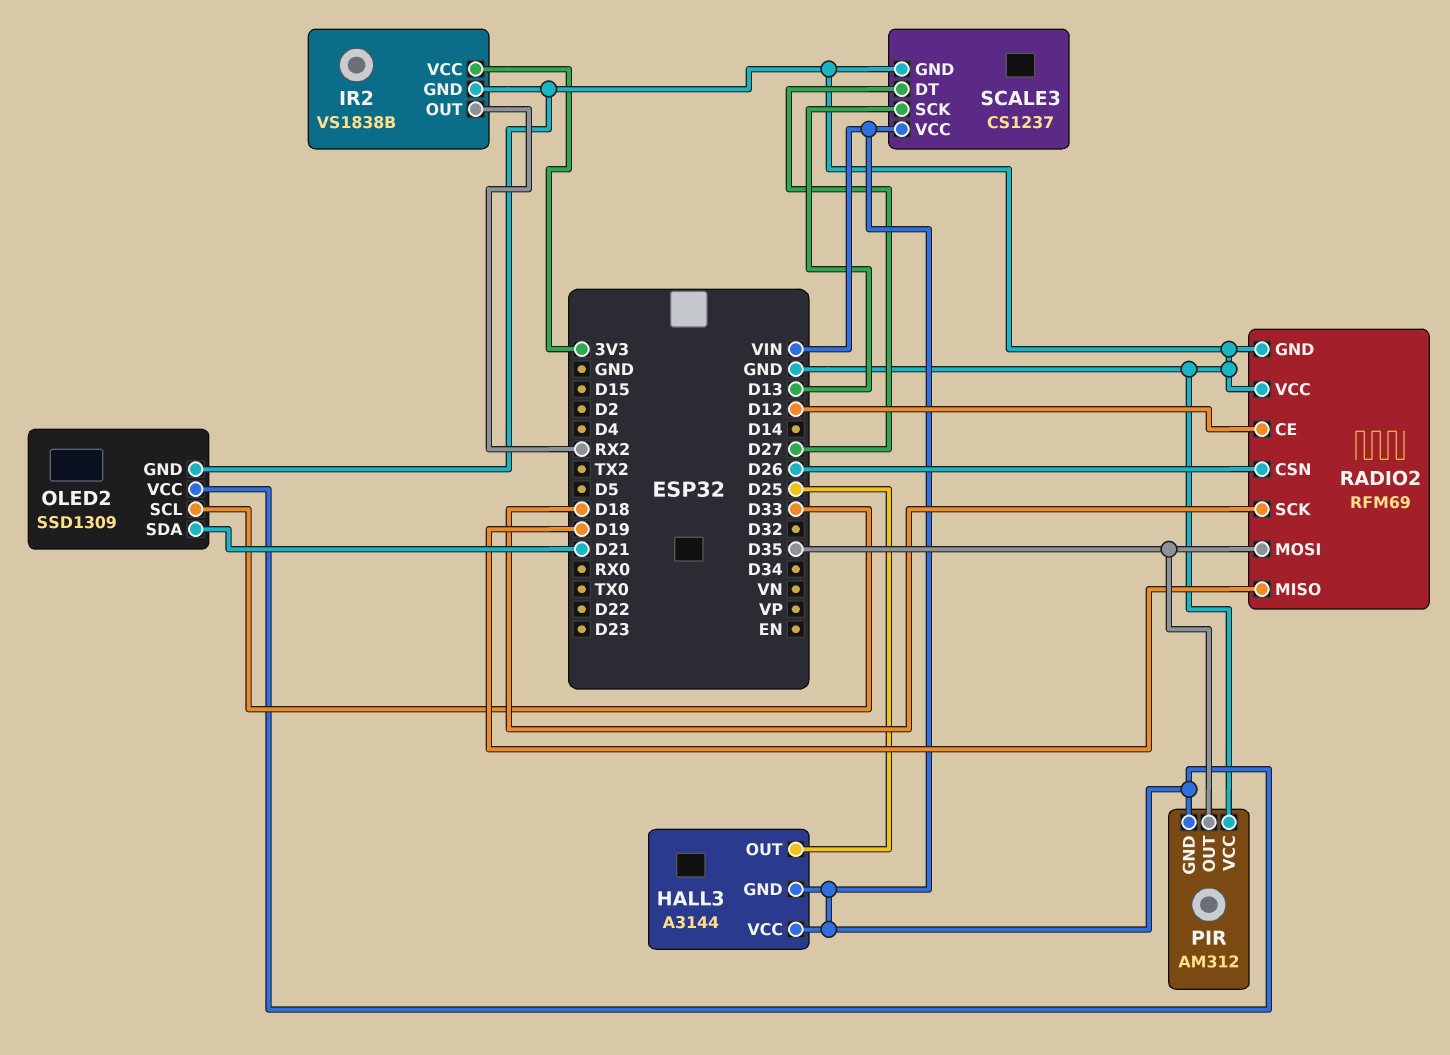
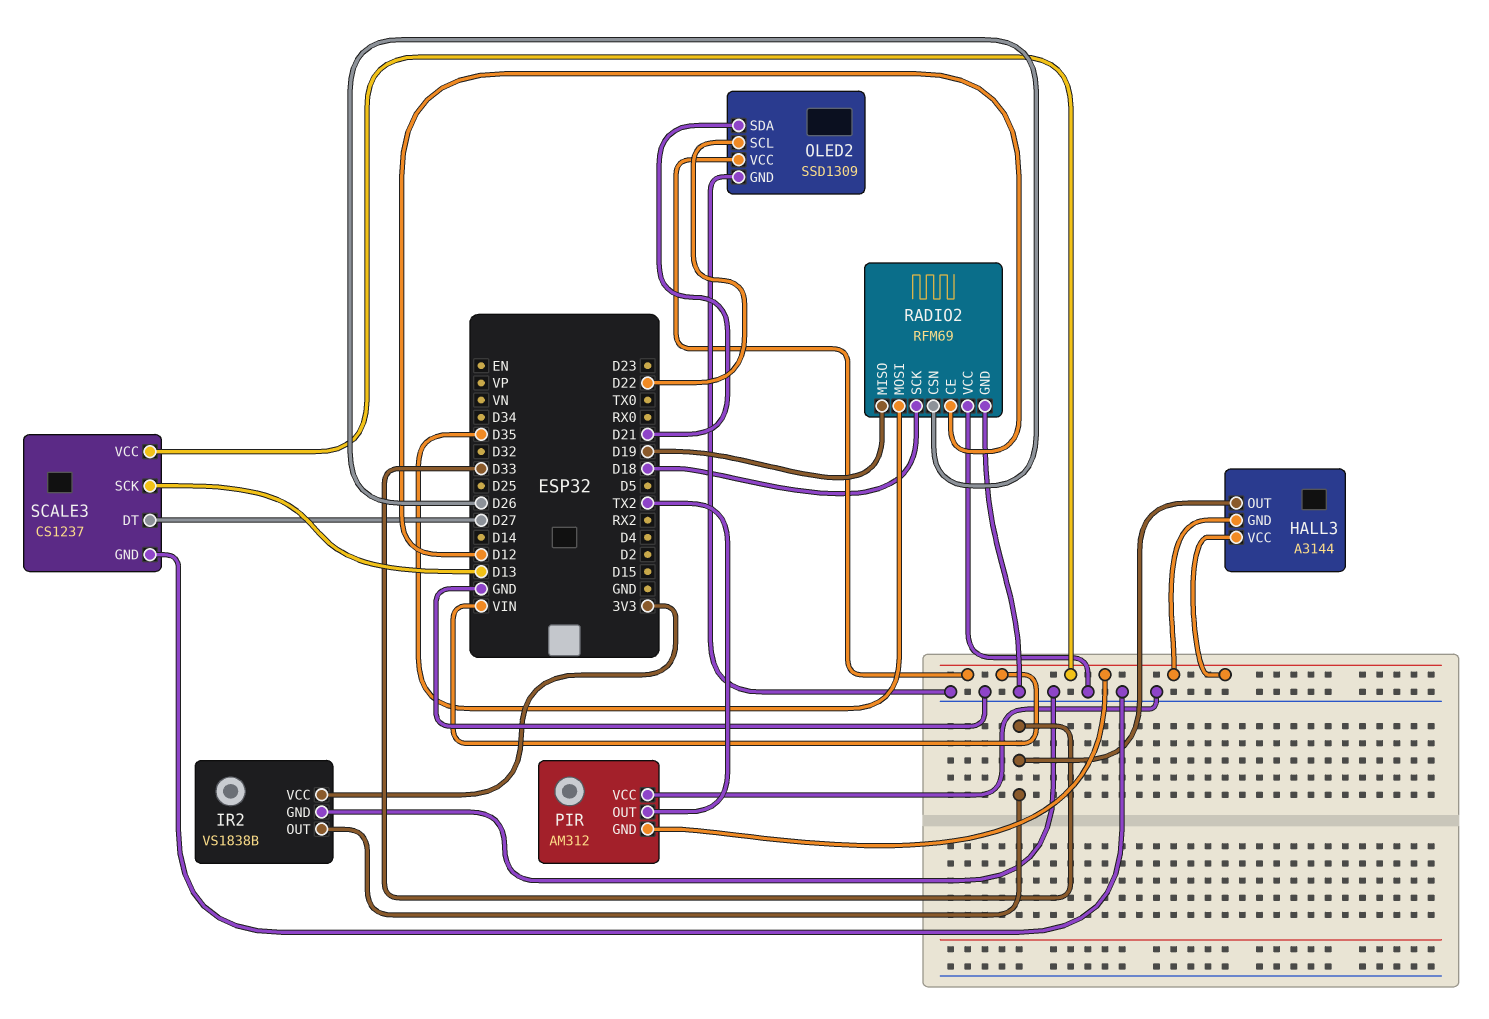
HALL3 pin OUT: D25 -> D33
IR2 pin OUT: RX2 -> D33
OLED2 pin SCL: D33 -> D22
PIR pin OUT: D35 -> TX2

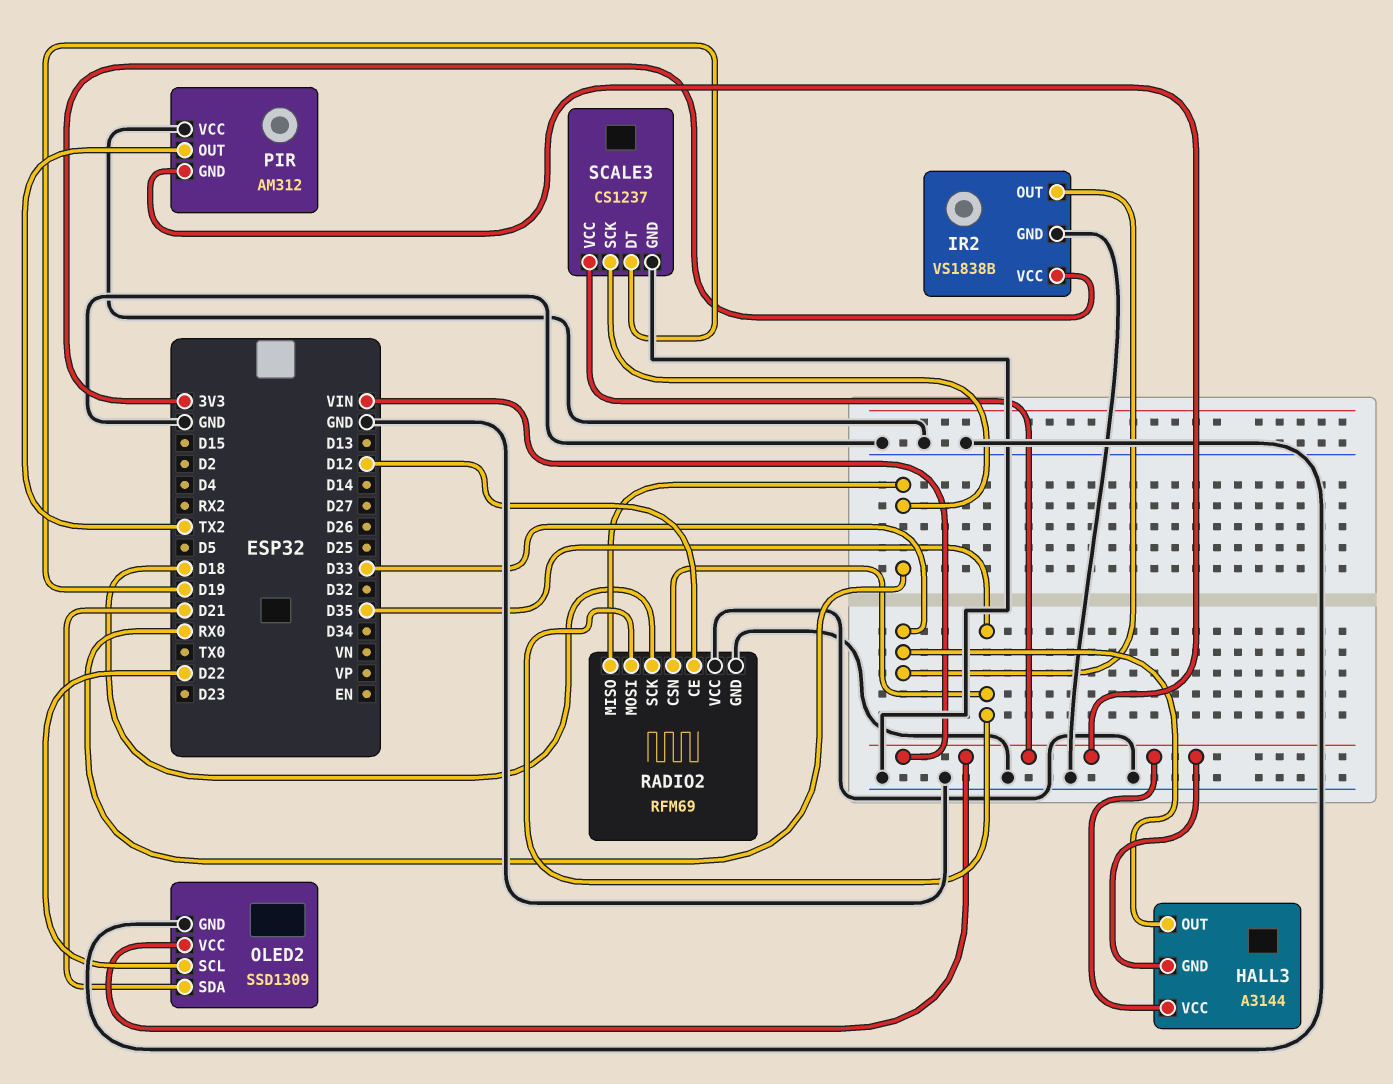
RADIO2 pin CSN: D26 -> D35
RADIO2 pin MISO: D19 -> RX0
SCALE3 pin DT: D27 -> D19
SCALE3 pin SCK: D13 -> RX0

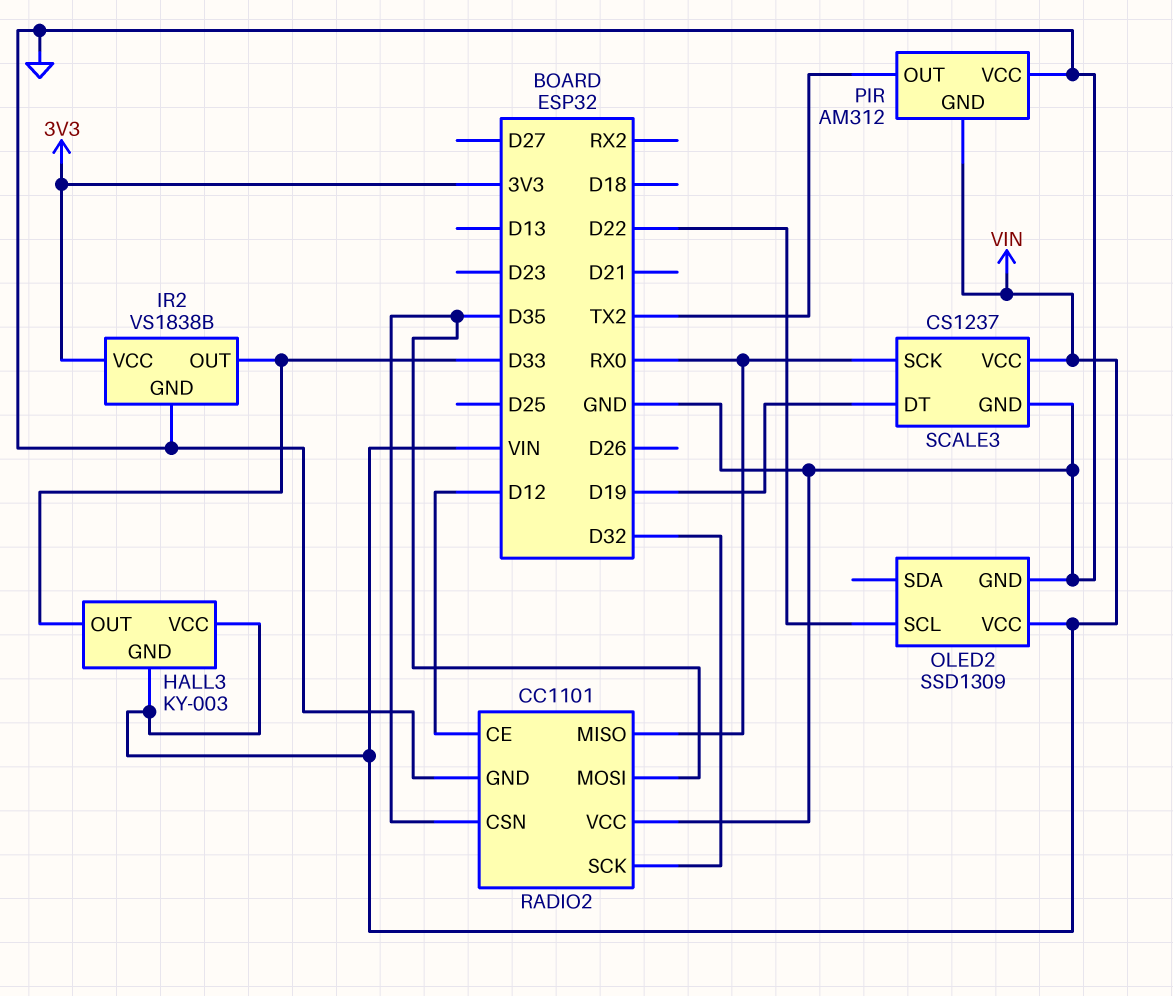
HALL3: A3144 -> KY-003
OLED2 pin SDA: D21 -> none
RADIO2: RFM69 -> CC1101
RADIO2 pin SCK: D18 -> D32

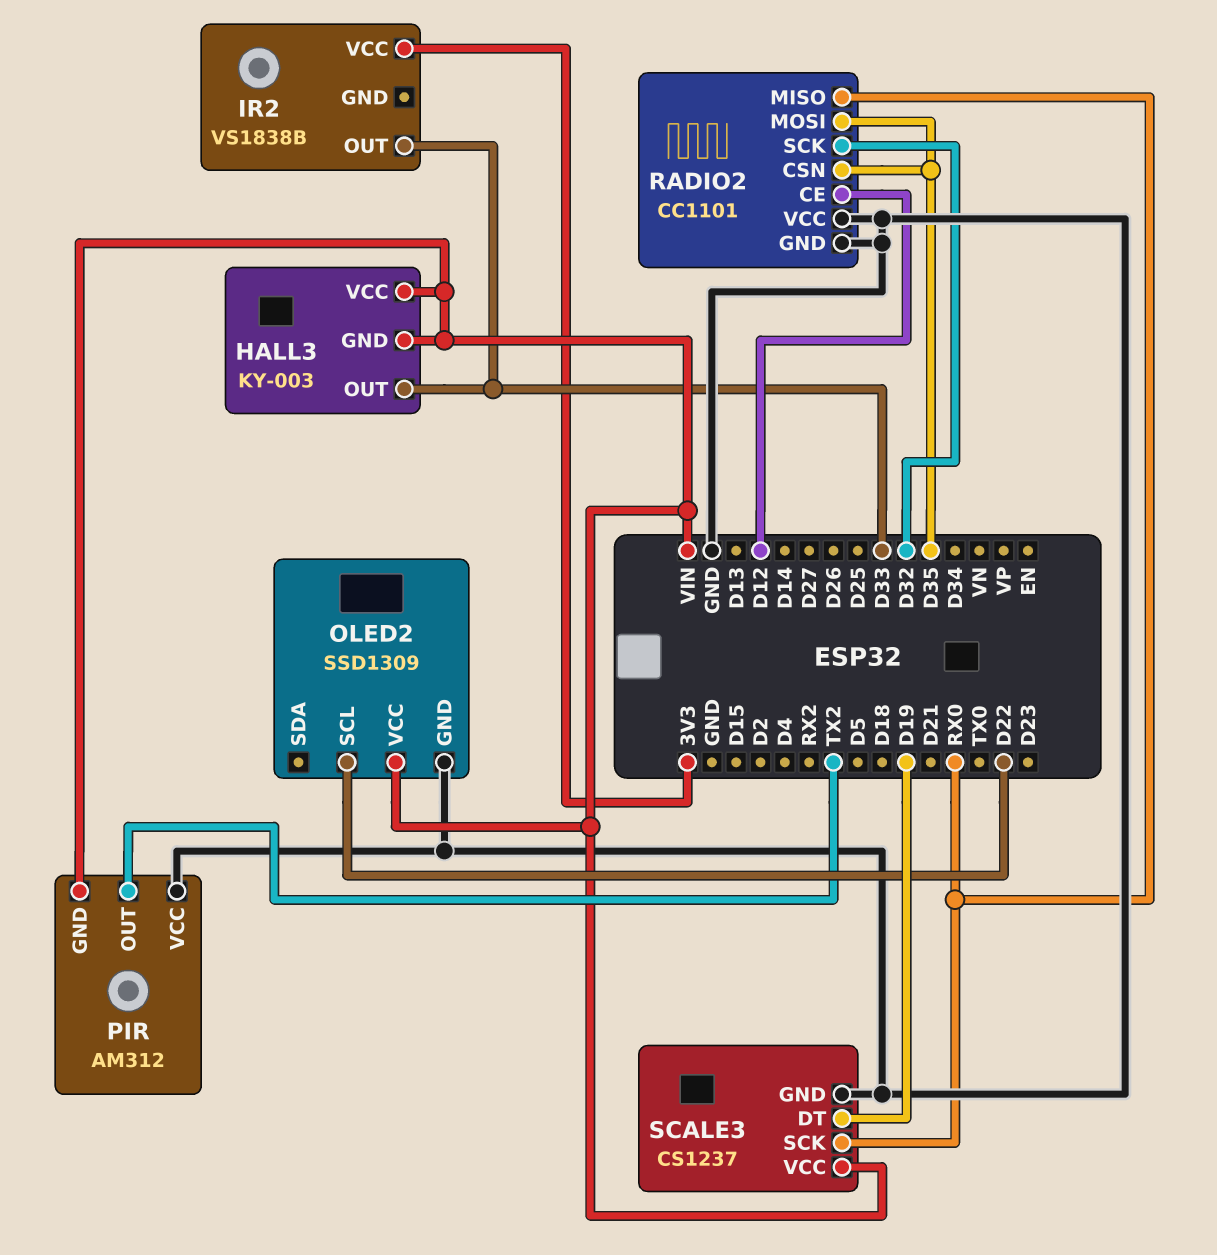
IR2 pin GND: GND -> none

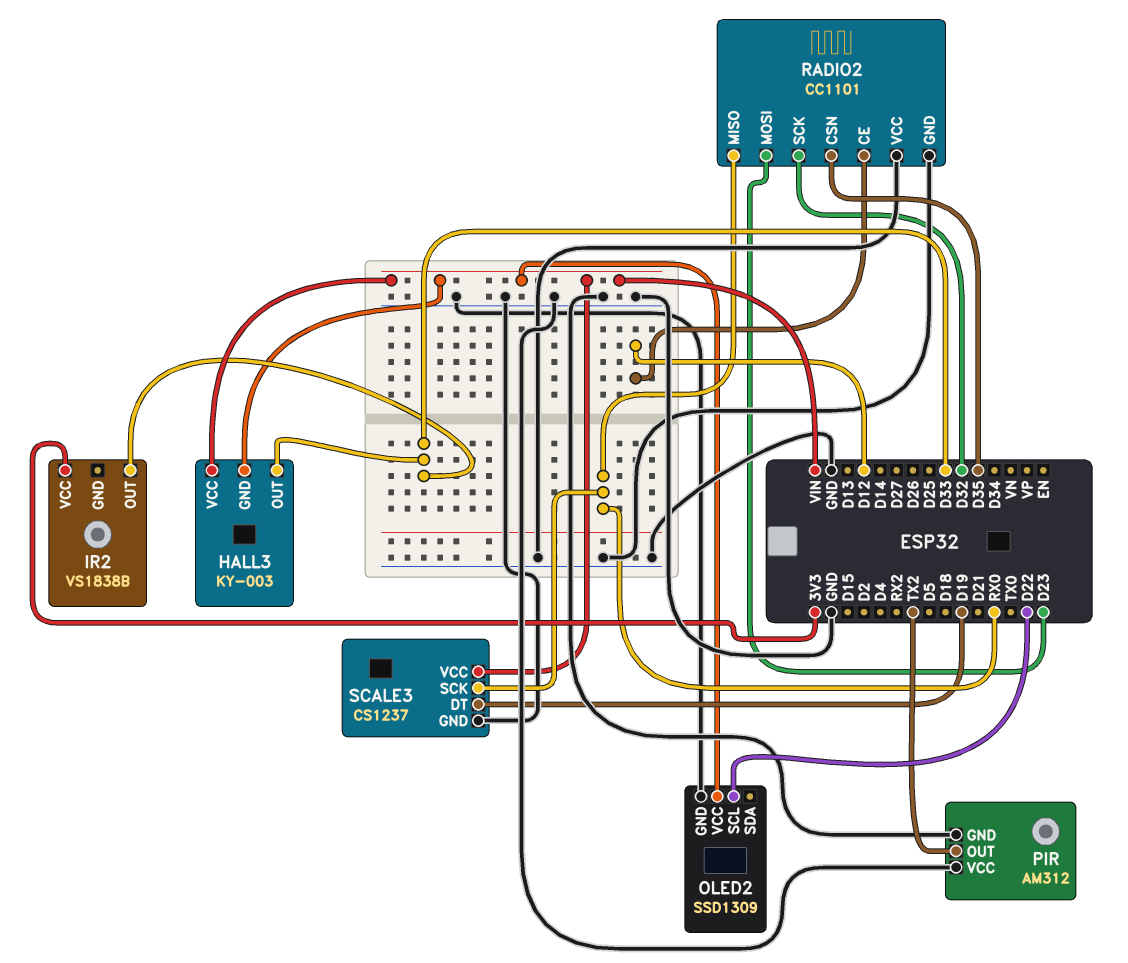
PIR pin GND: VIN -> GND
RADIO2 pin MOSI: D35 -> D23

